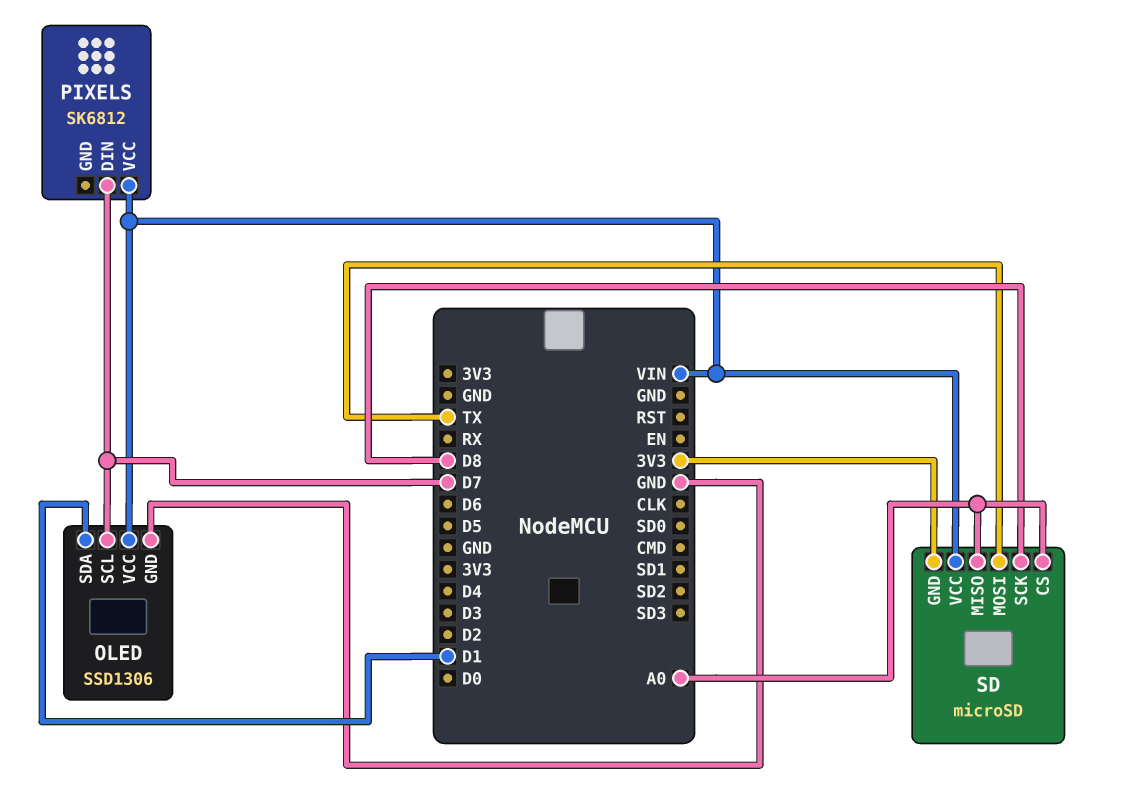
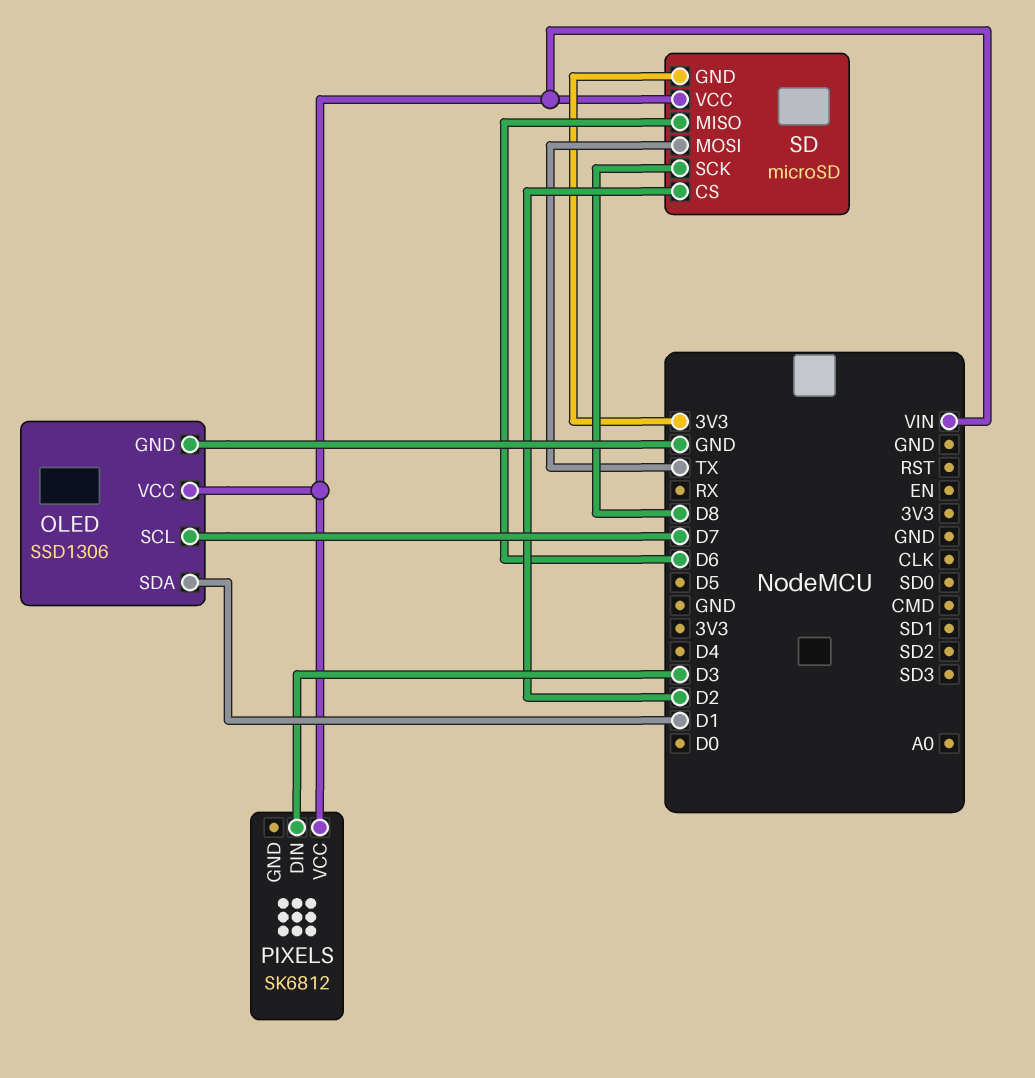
PIXELS pin DIN: D7 -> D3
SD pin CS: A0 -> D2
SD pin MISO: A0 -> D6

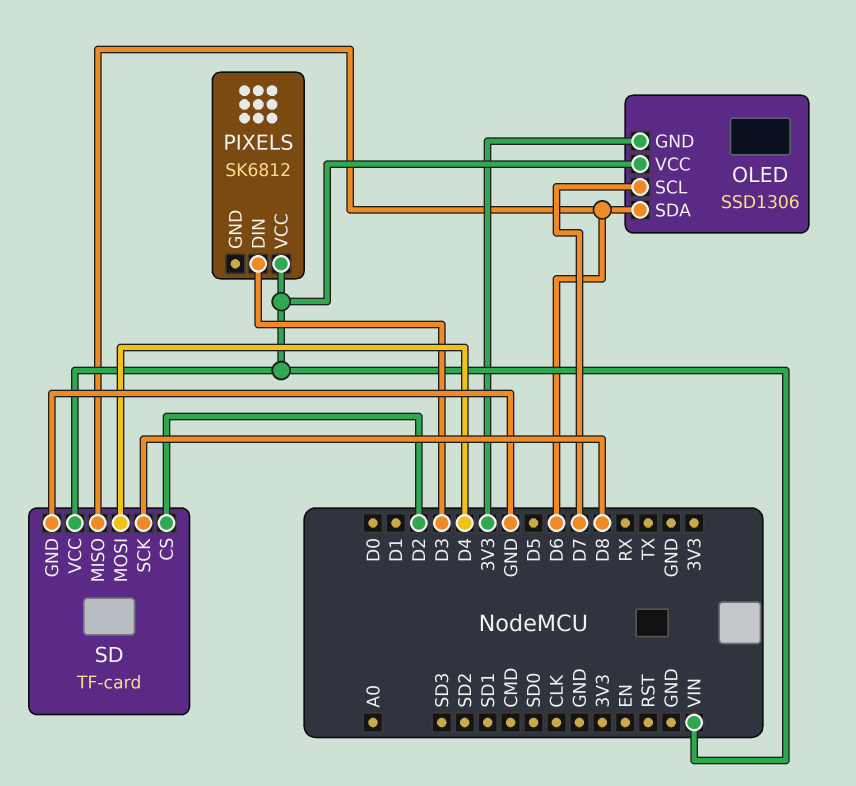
OLED pin GND: GND -> 3V3
OLED pin SDA: D1 -> D6
SD: microSD -> TF-card
SD pin GND: 3V3 -> GND
SD pin MOSI: TX -> D4

